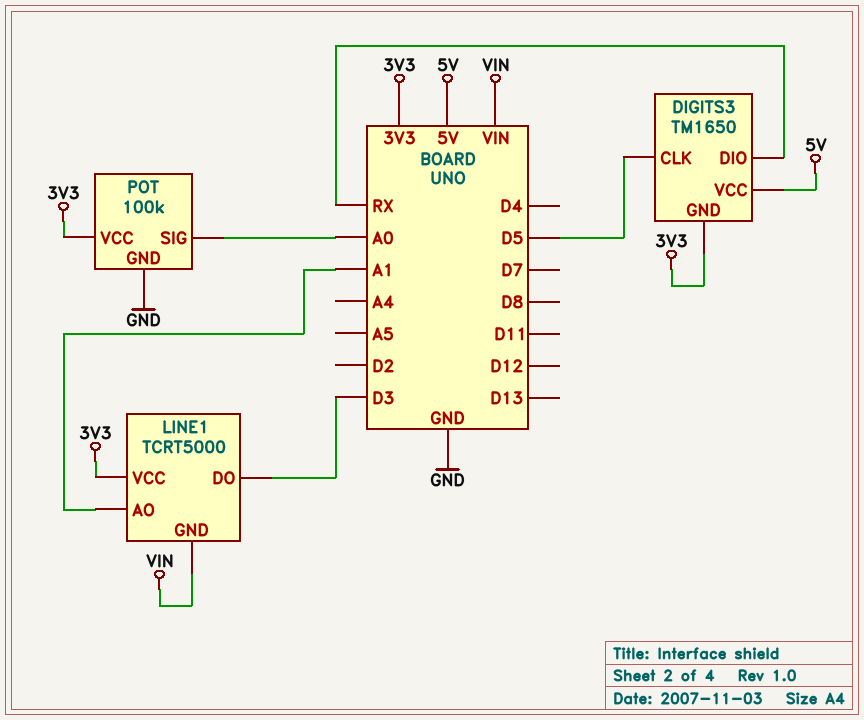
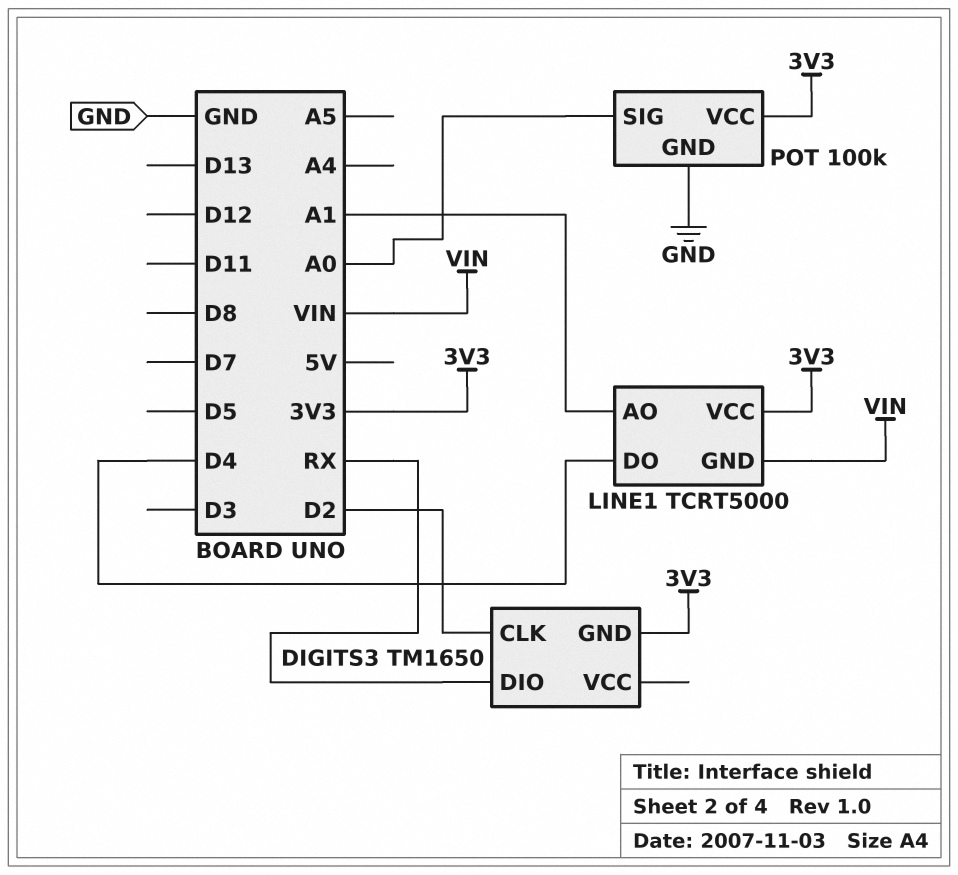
DIGITS3 pin CLK: D5 -> D2
DIGITS3 pin VCC: 5V -> none
LINE1 pin DO: D3 -> D4

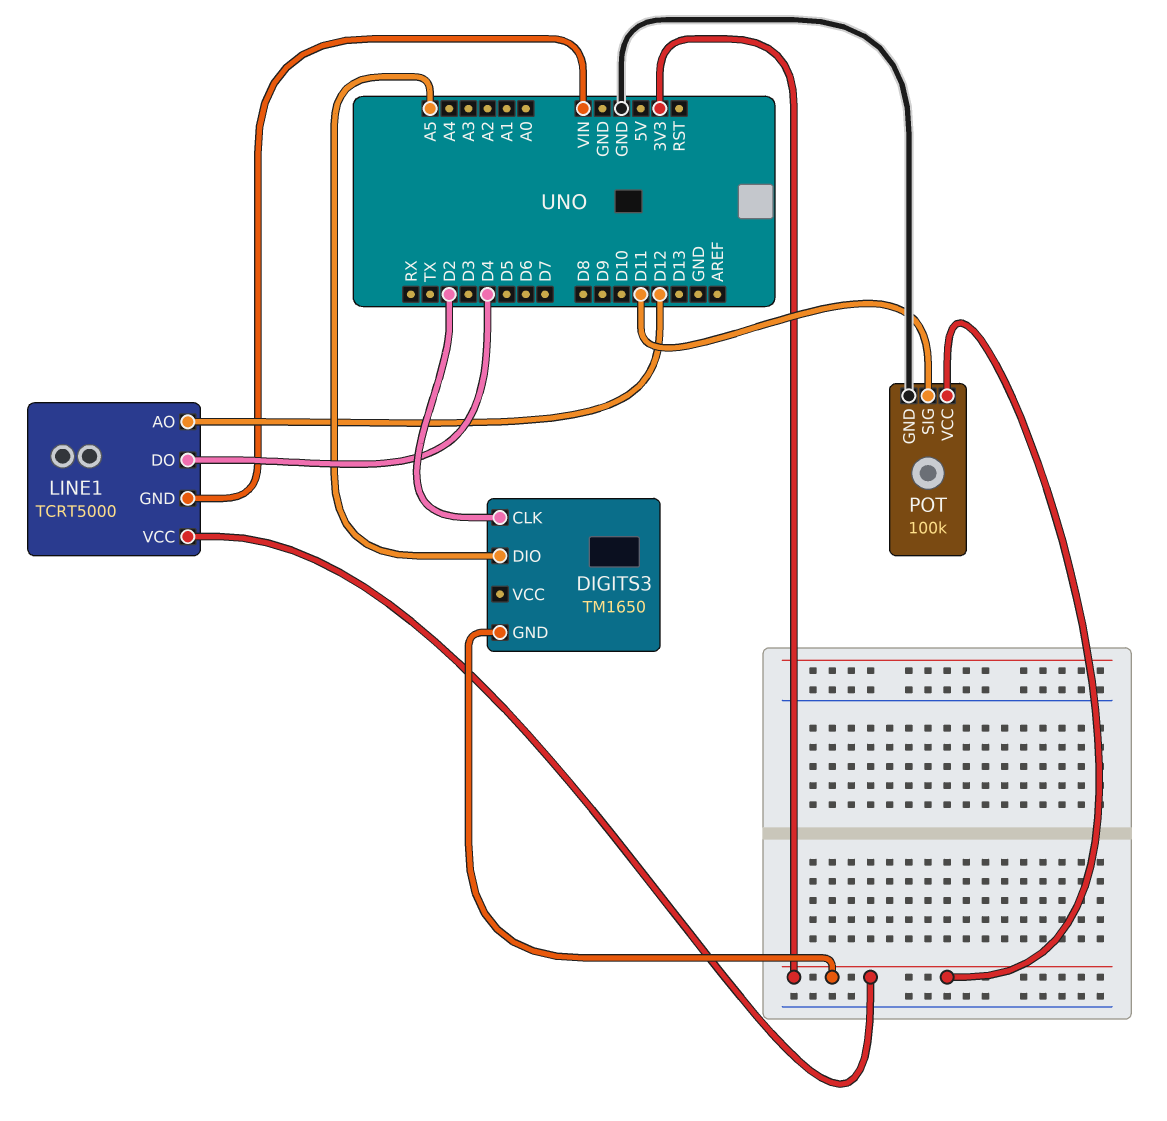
DIGITS3 pin DIO: RX -> A5
LINE1 pin AO: A1 -> D12
POT pin SIG: A0 -> D11

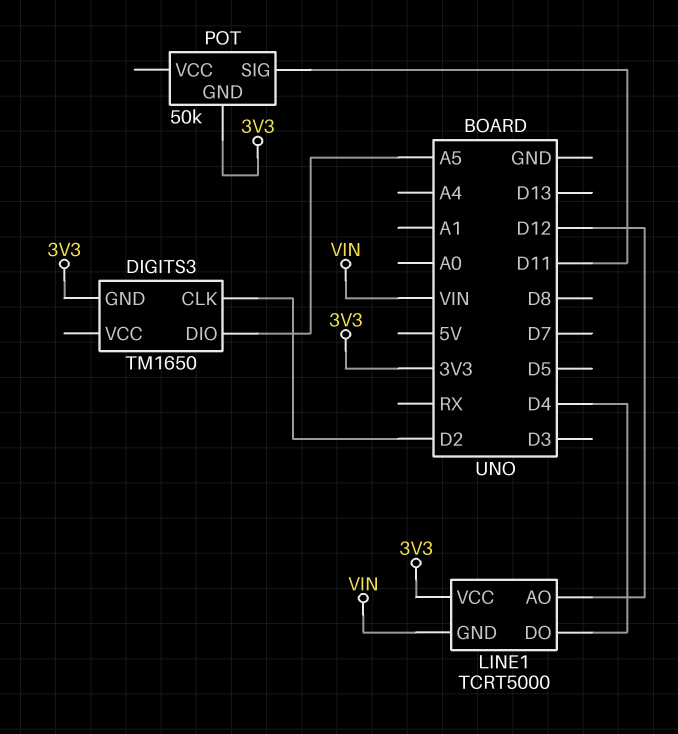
POT: 100k -> 50k
POT pin GND: GND -> 3V3
POT pin VCC: 3V3 -> none

